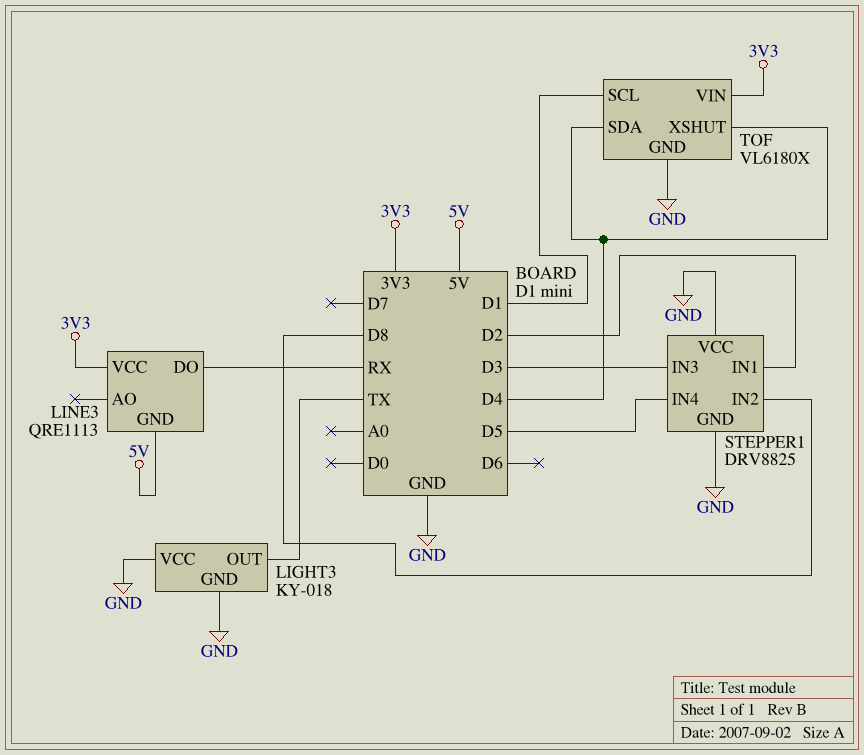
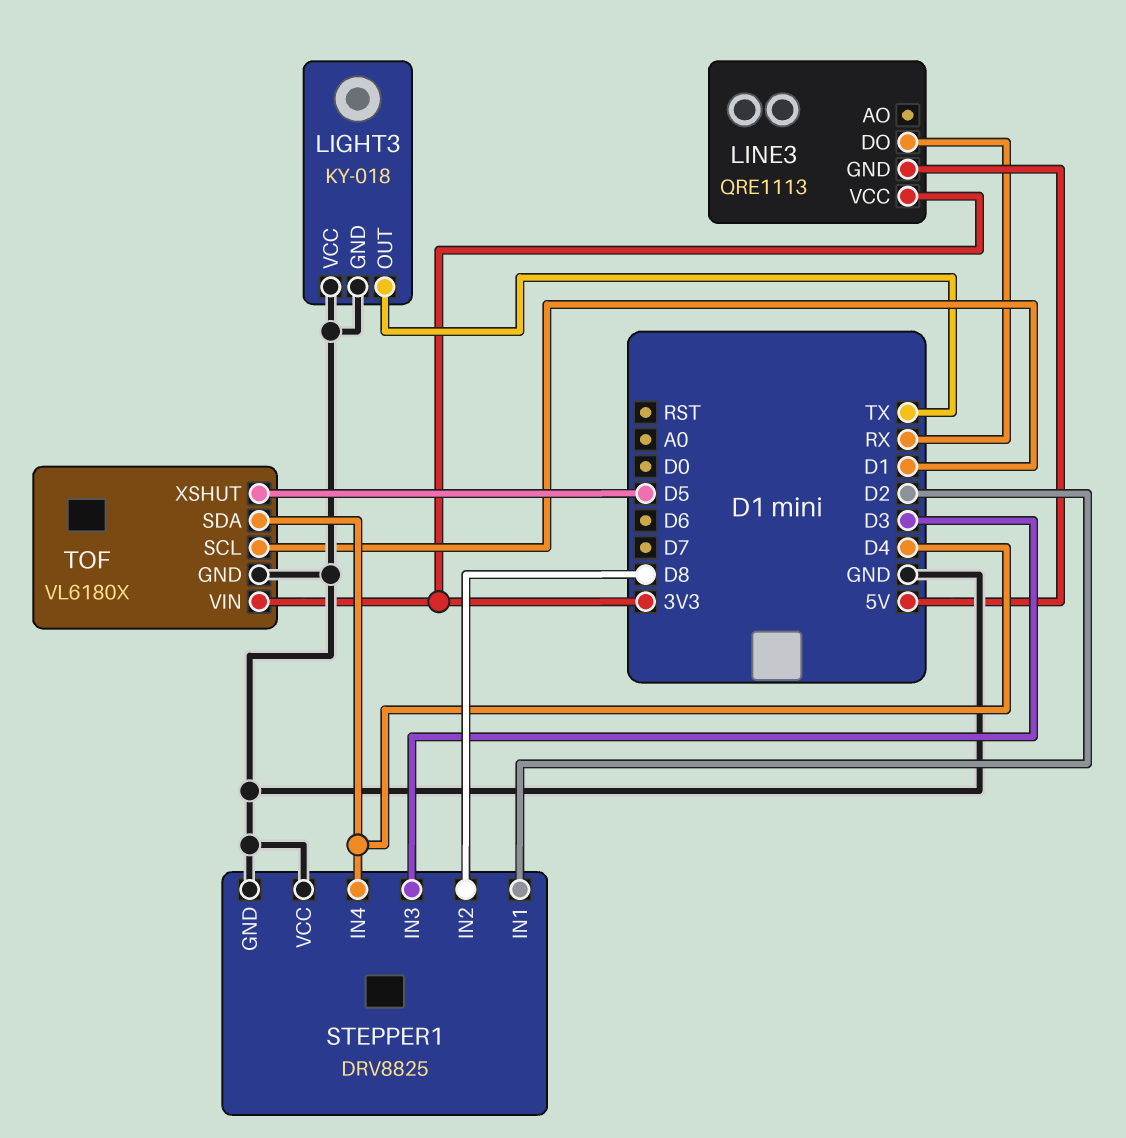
STEPPER1 pin IN4: D5 -> D4
TOF pin XSHUT: D4 -> D5

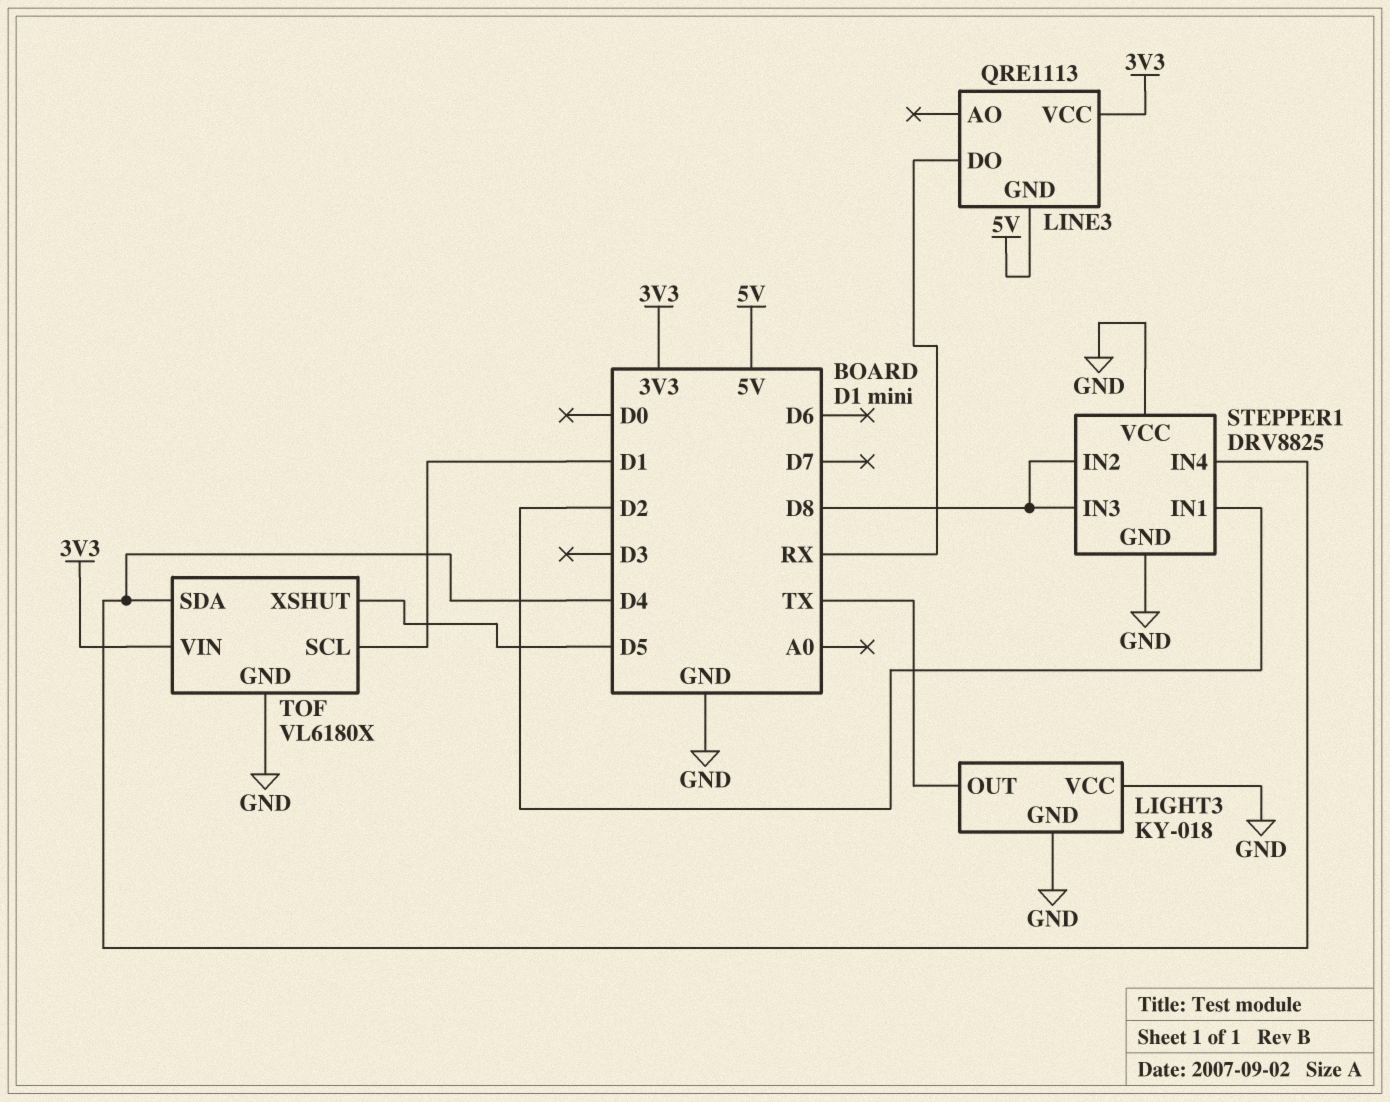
STEPPER1 pin IN3: D3 -> D8

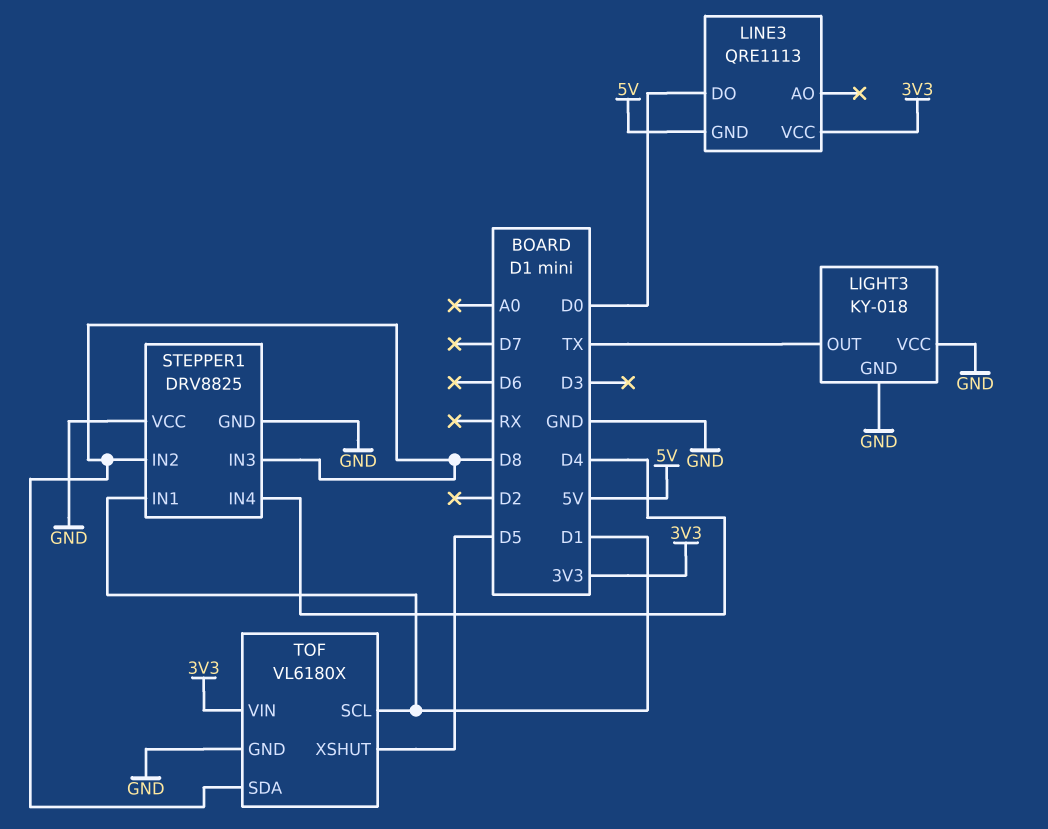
LINE3 pin DO: RX -> D0
STEPPER1 pin IN1: D2 -> D1
TOF pin SDA: D4 -> D8

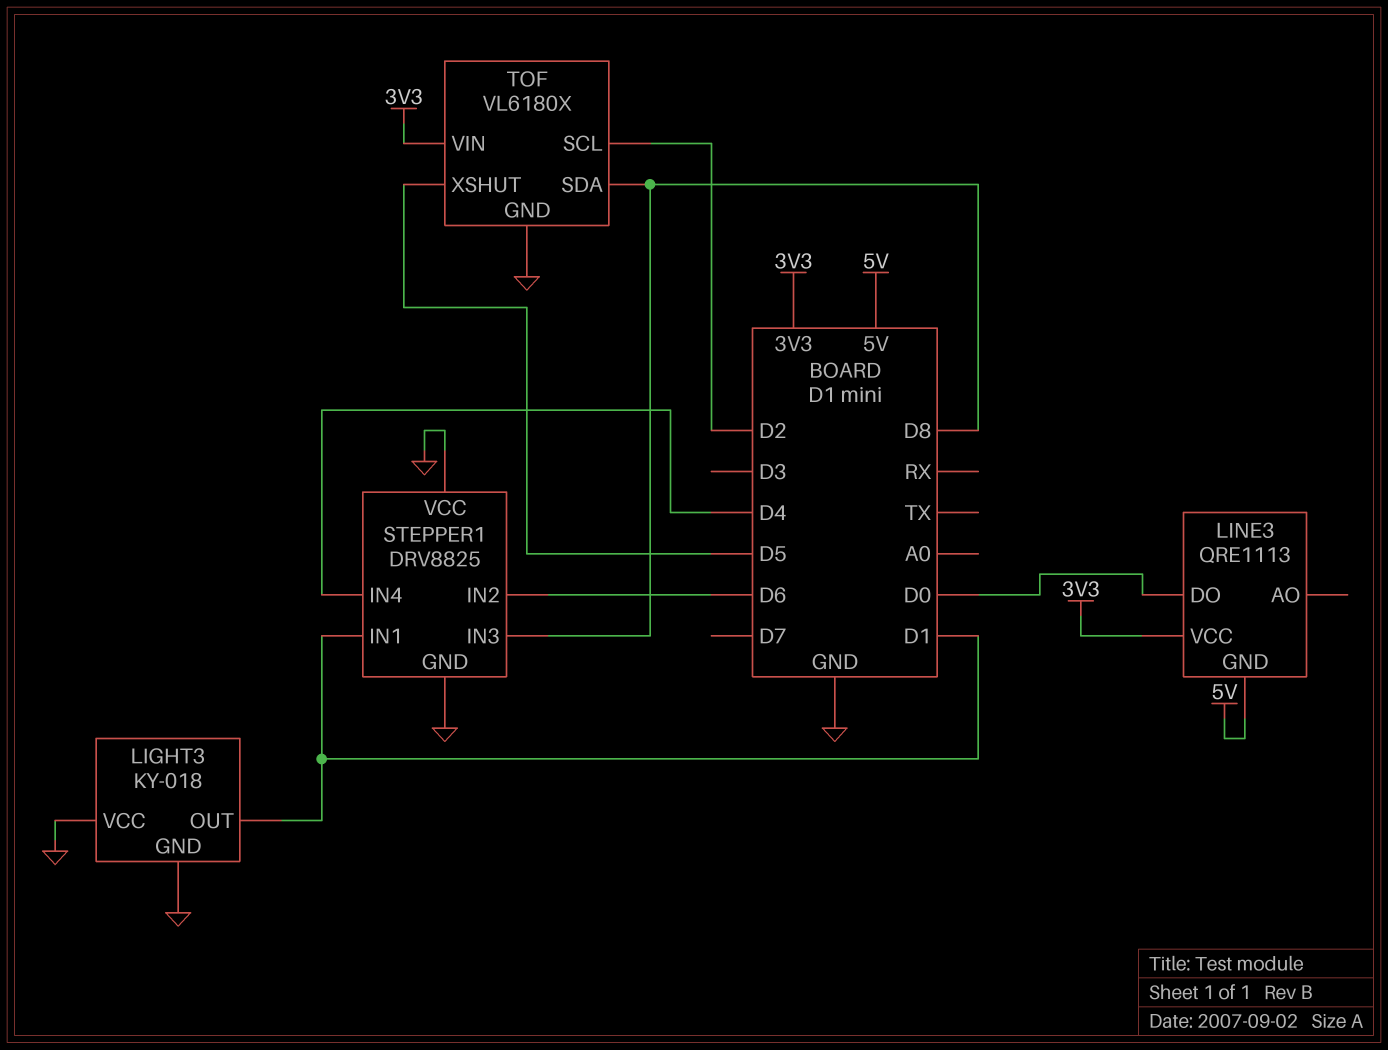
LIGHT3 pin OUT: TX -> D1
STEPPER1 pin IN2: D8 -> D6
TOF pin SCL: D1 -> D2

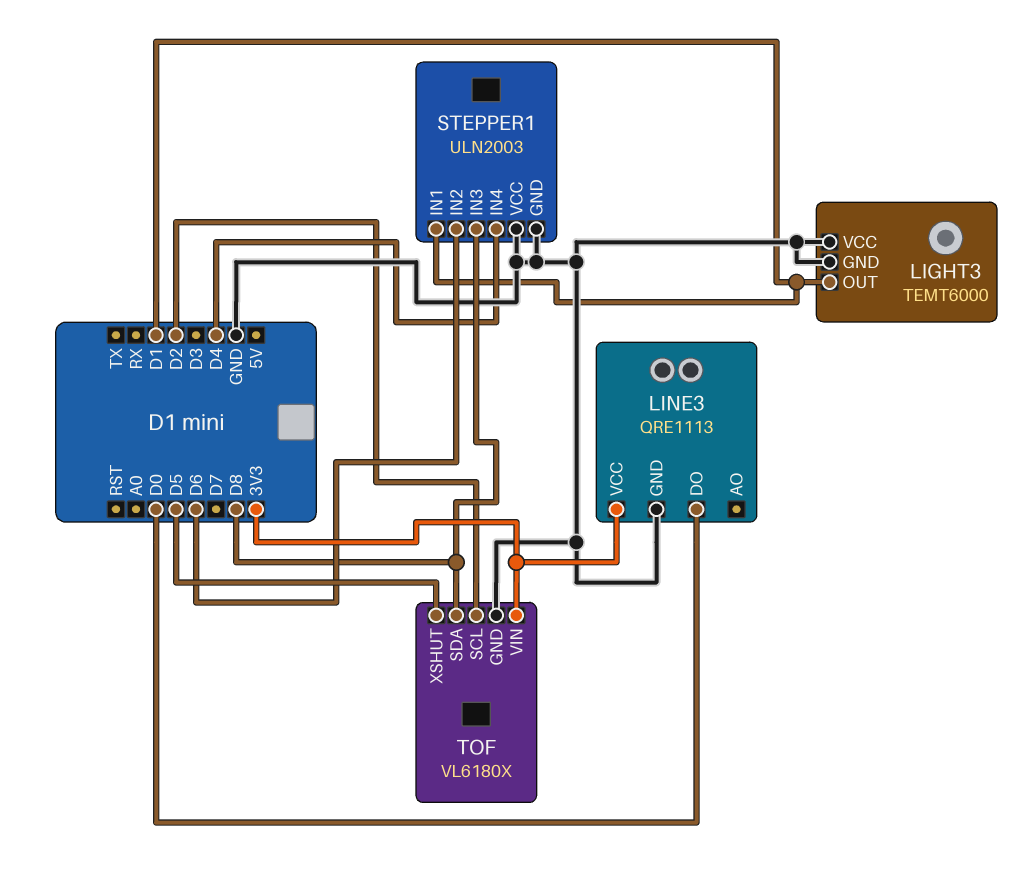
LIGHT3: KY-018 -> TEMT6000
LINE3 pin GND: 5V -> GND
STEPPER1: DRV8825 -> ULN2003

